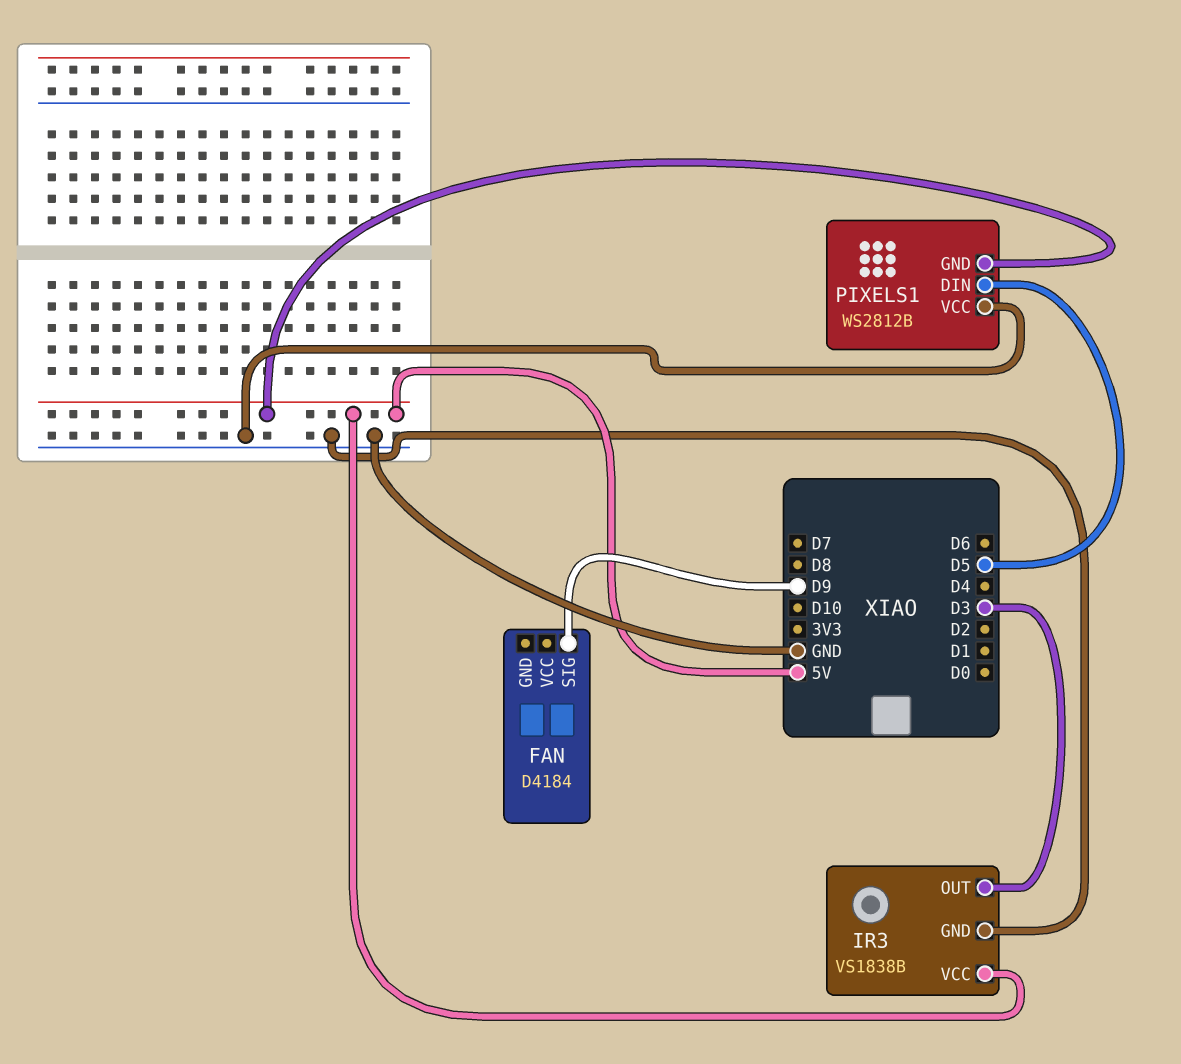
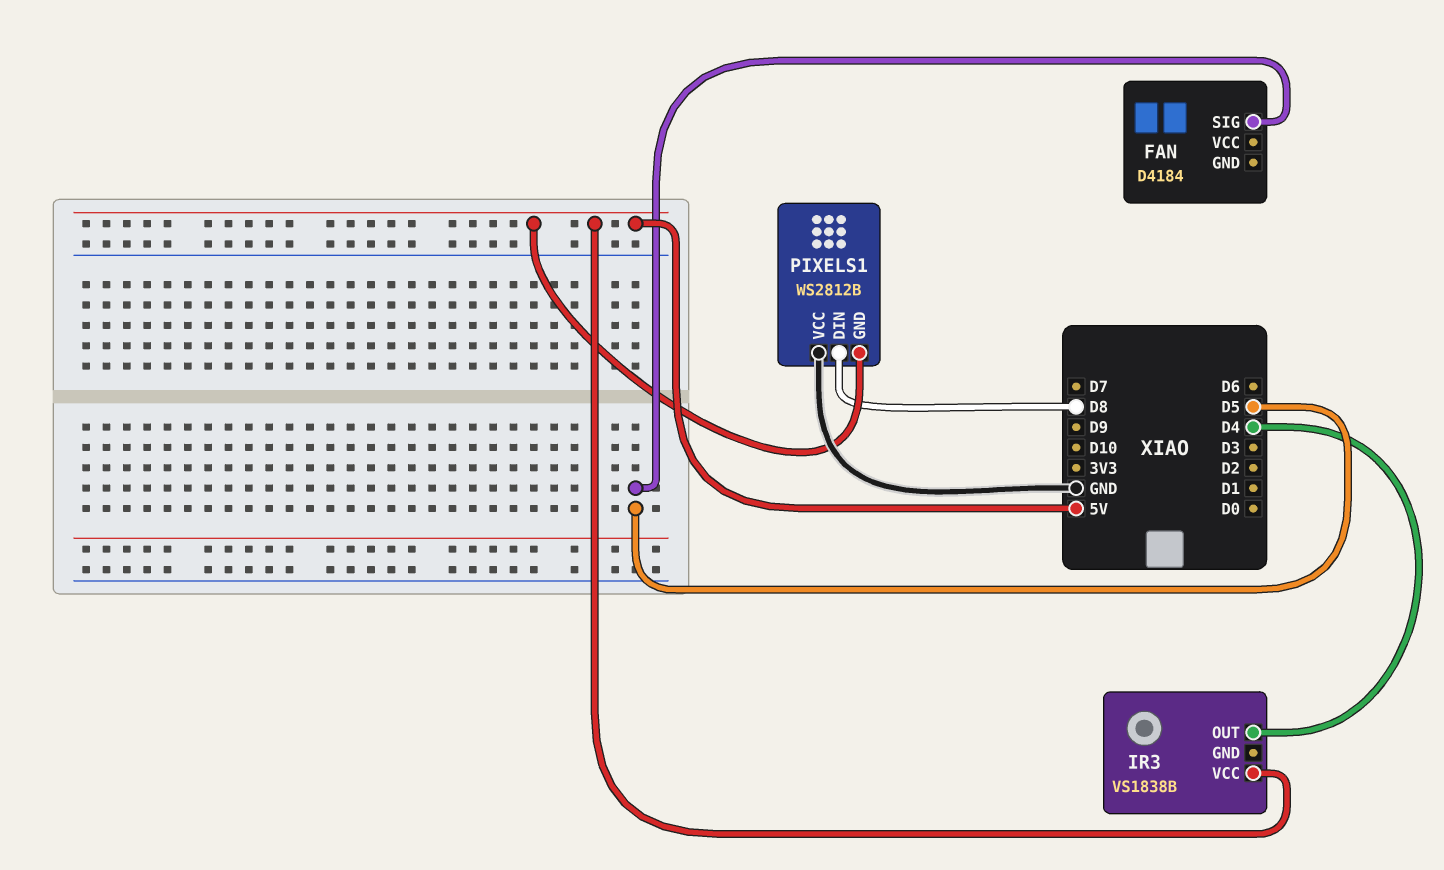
FAN pin SIG: D9 -> D5
IR3 pin GND: GND -> none
IR3 pin OUT: D3 -> D4
PIXELS1 pin DIN: D5 -> D8

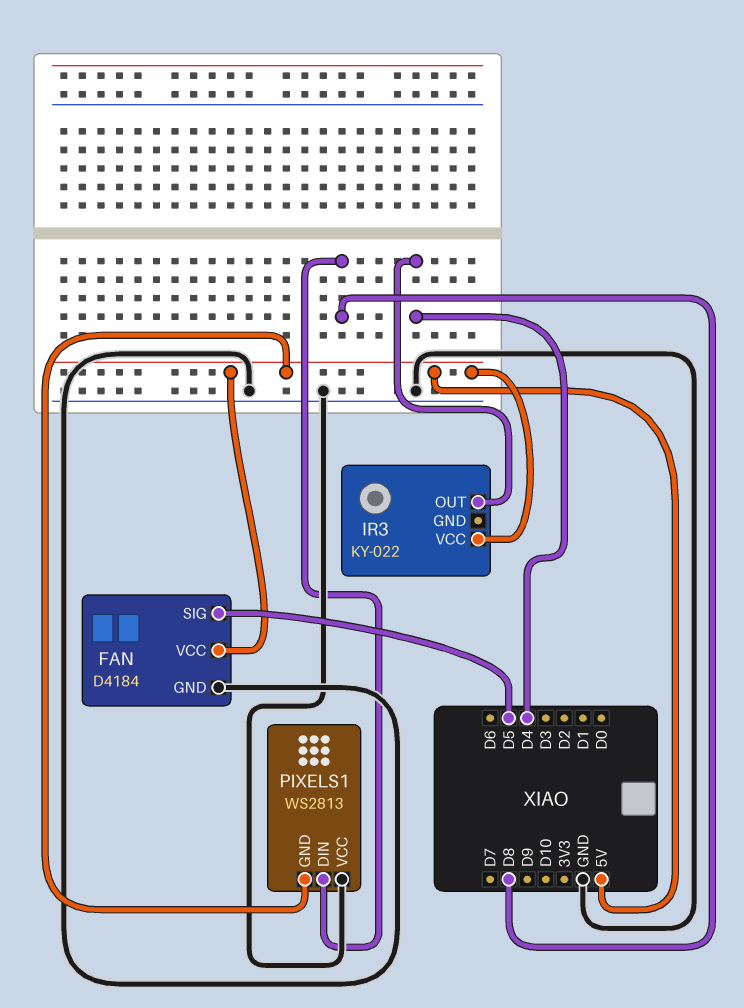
FAN pin GND: none -> GND
FAN pin VCC: none -> 5V
IR3: VS1838B -> KY-022
PIXELS1: WS2812B -> WS2813

